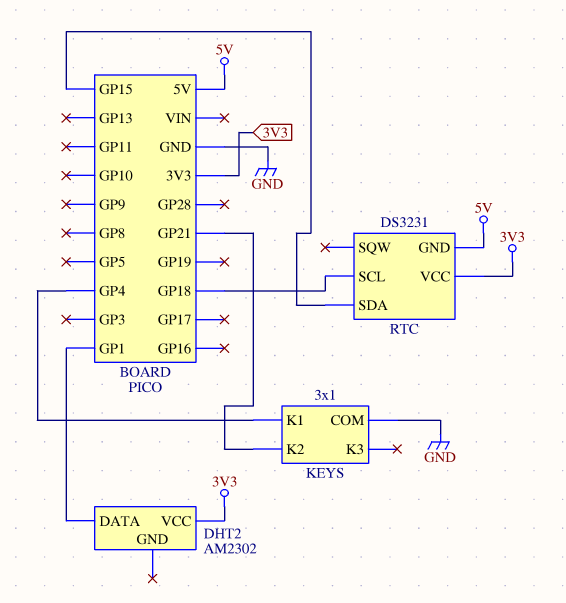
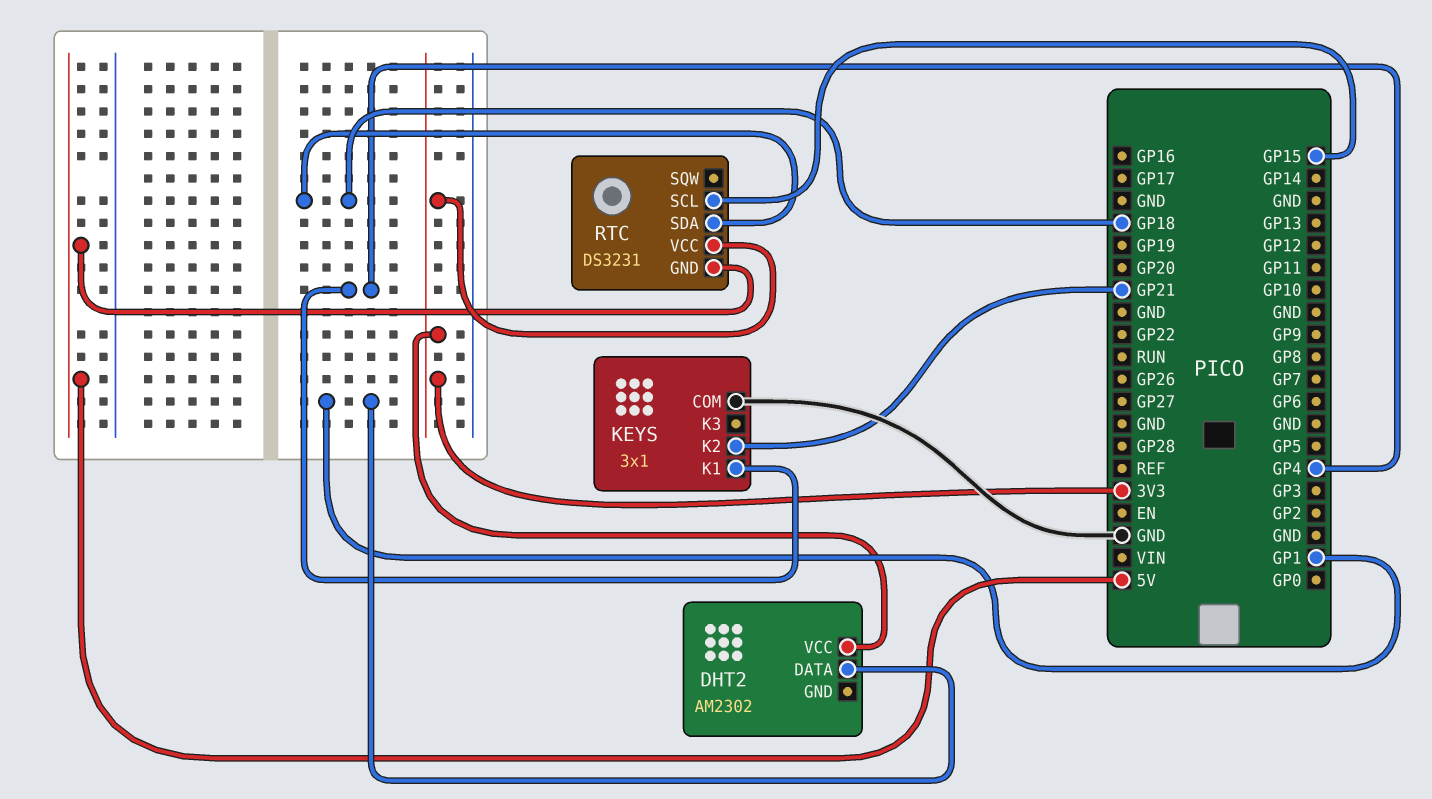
RTC pin SCL: GP18 -> GP15
RTC pin SDA: GP15 -> GP18

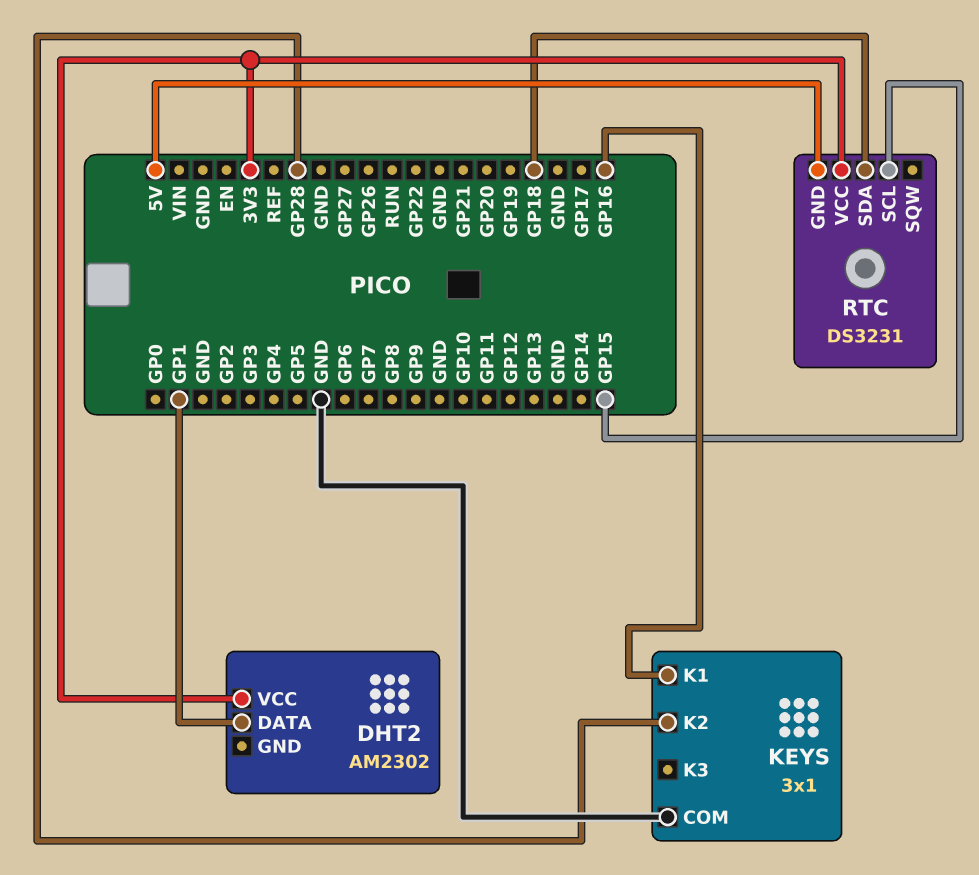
KEYS pin K1: GP4 -> GP16
KEYS pin K2: GP21 -> GP28

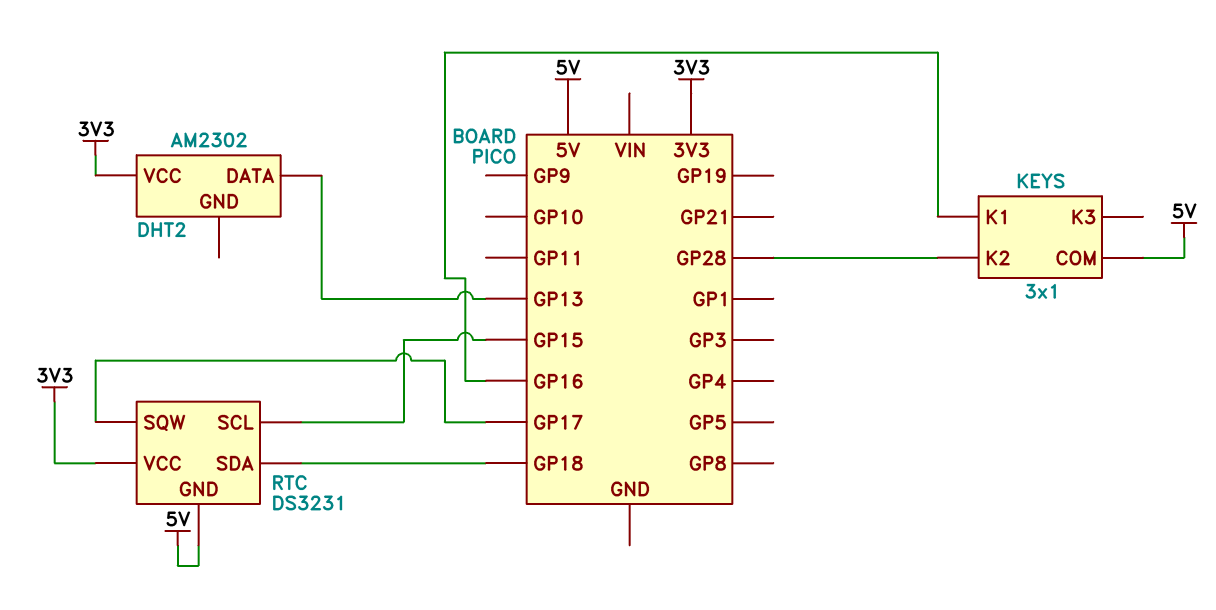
DHT2 pin DATA: GP1 -> GP13
KEYS pin COM: GND -> 5V
RTC pin SQW: none -> GP17

